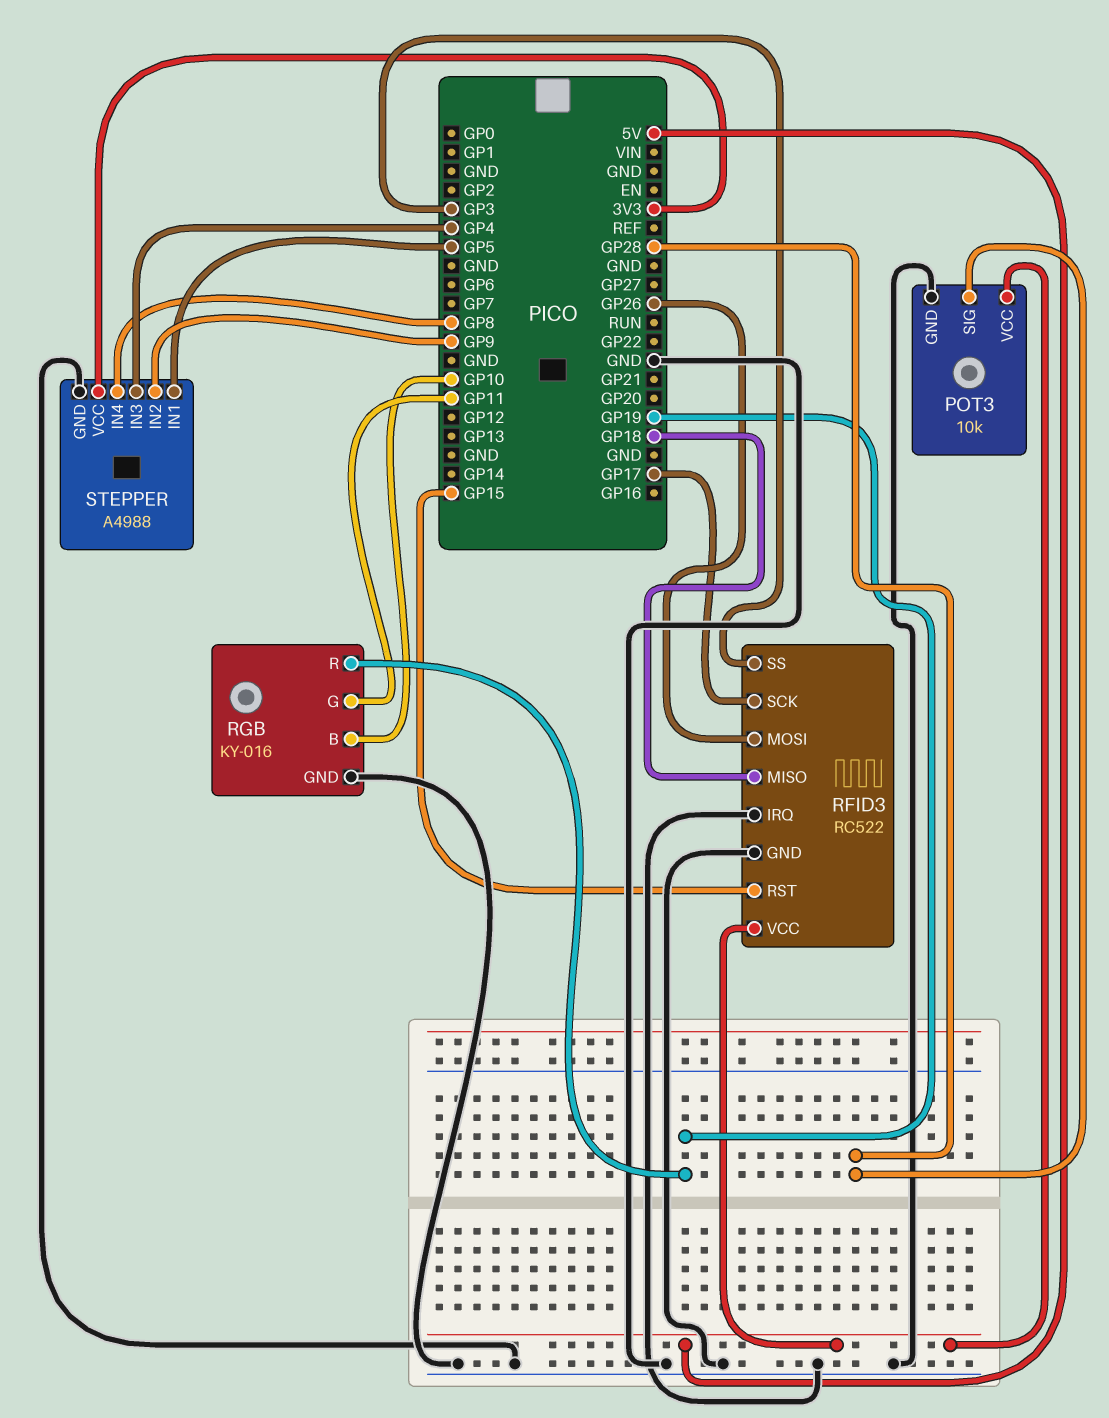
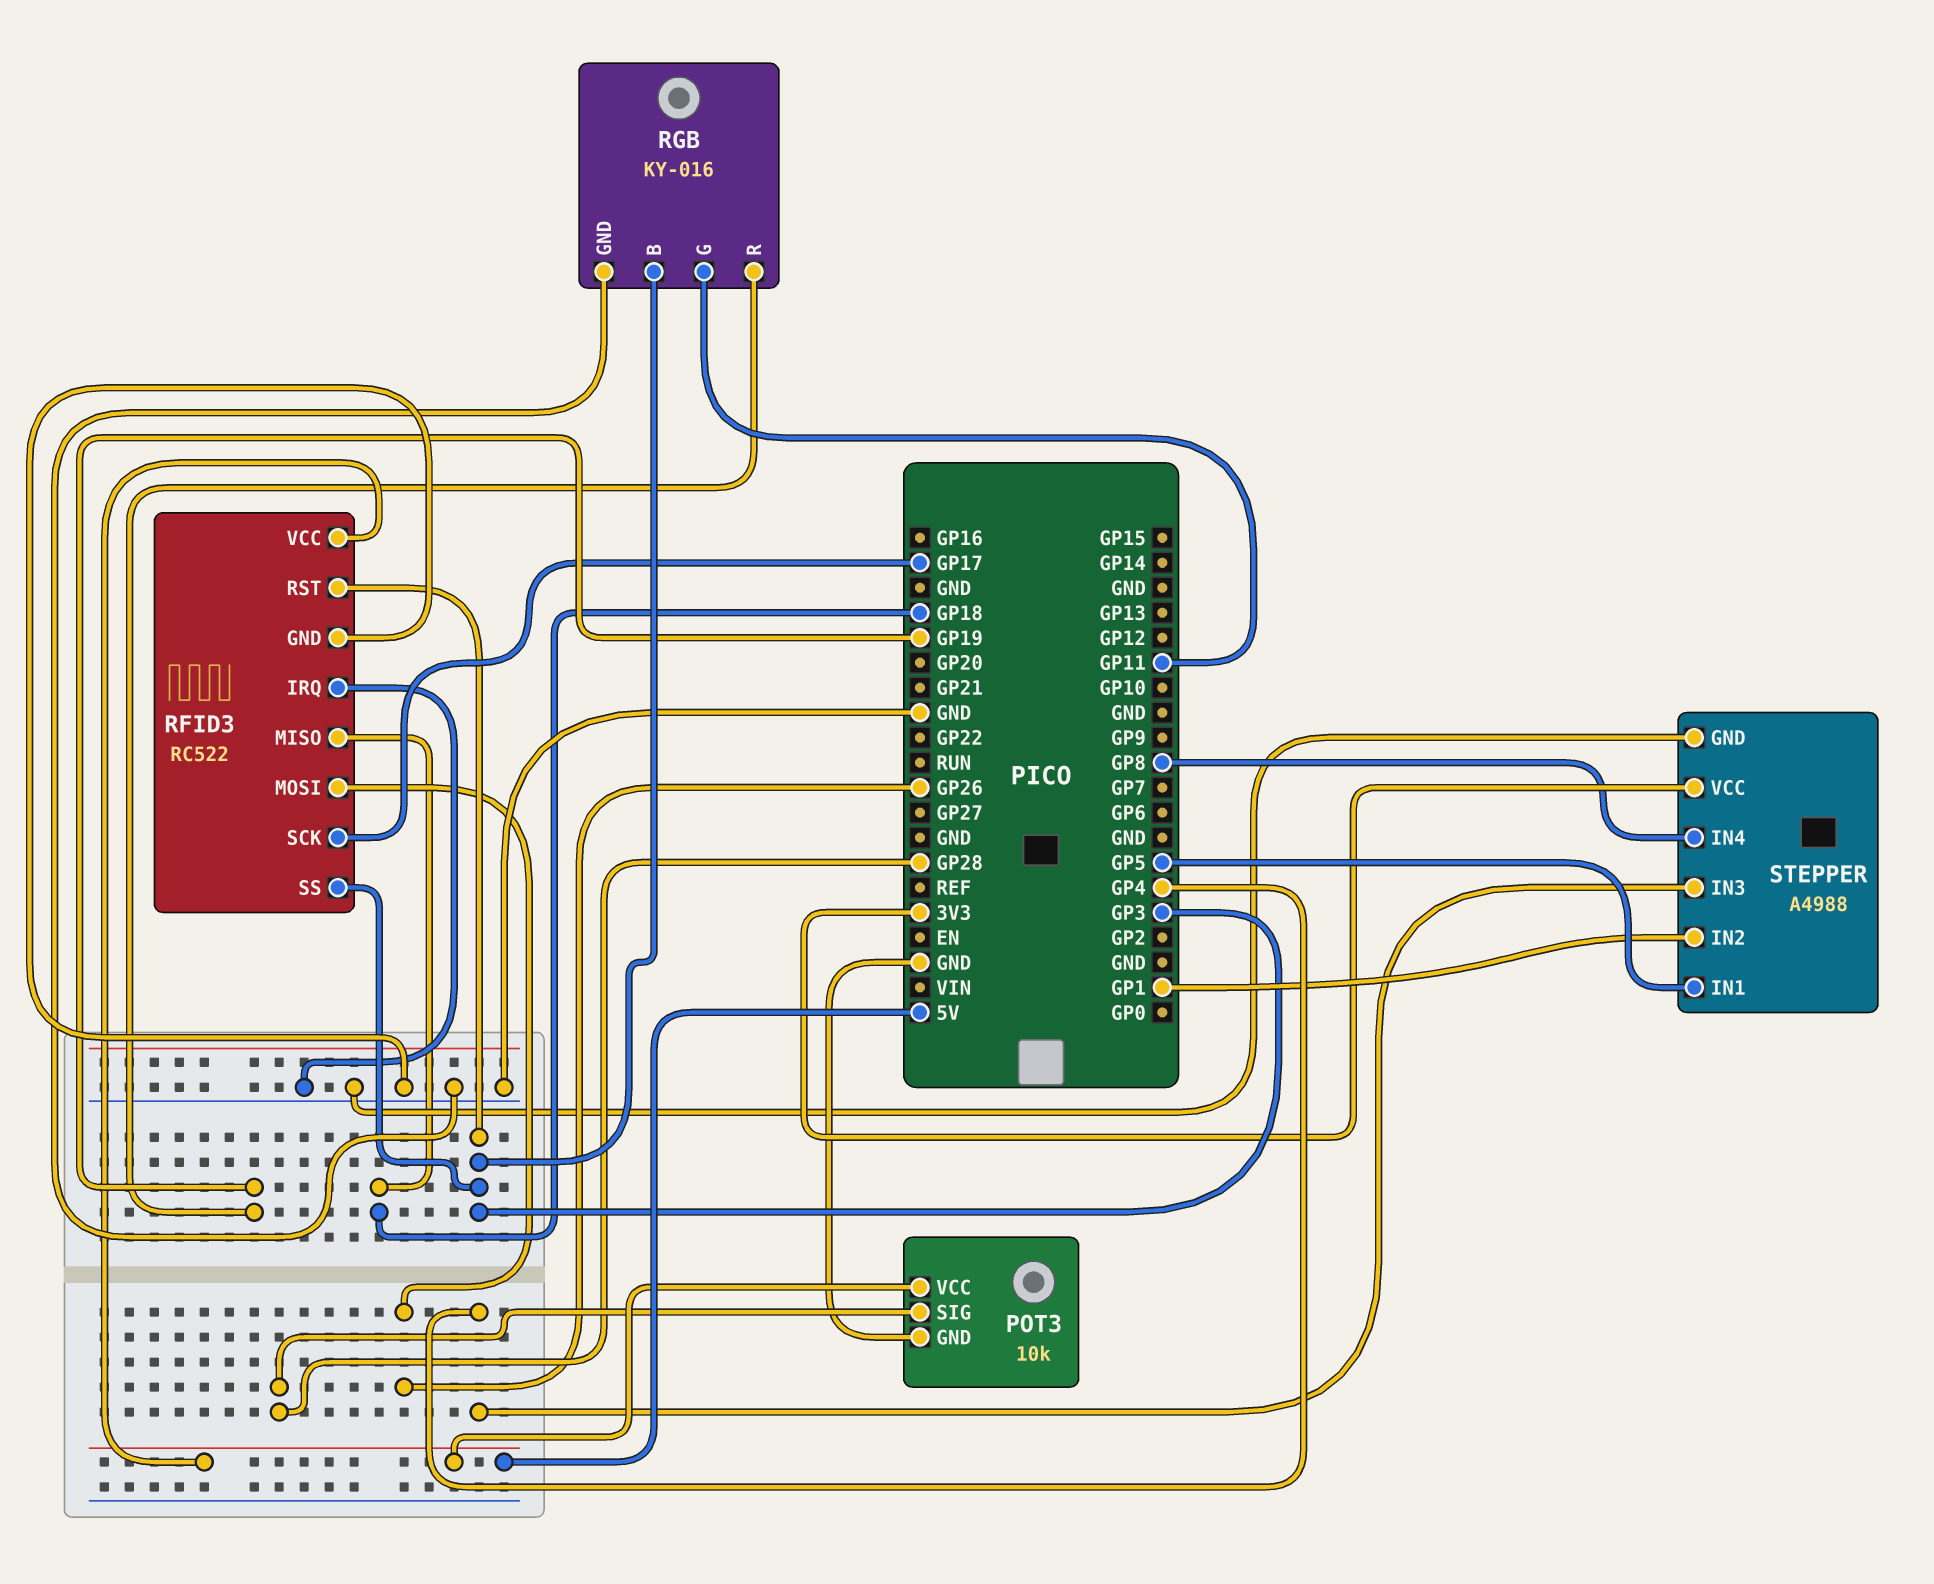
RFID3 pin RST: GP15 -> GP3
RGB pin B: GP10 -> GP3
STEPPER pin IN2: GP9 -> GP1

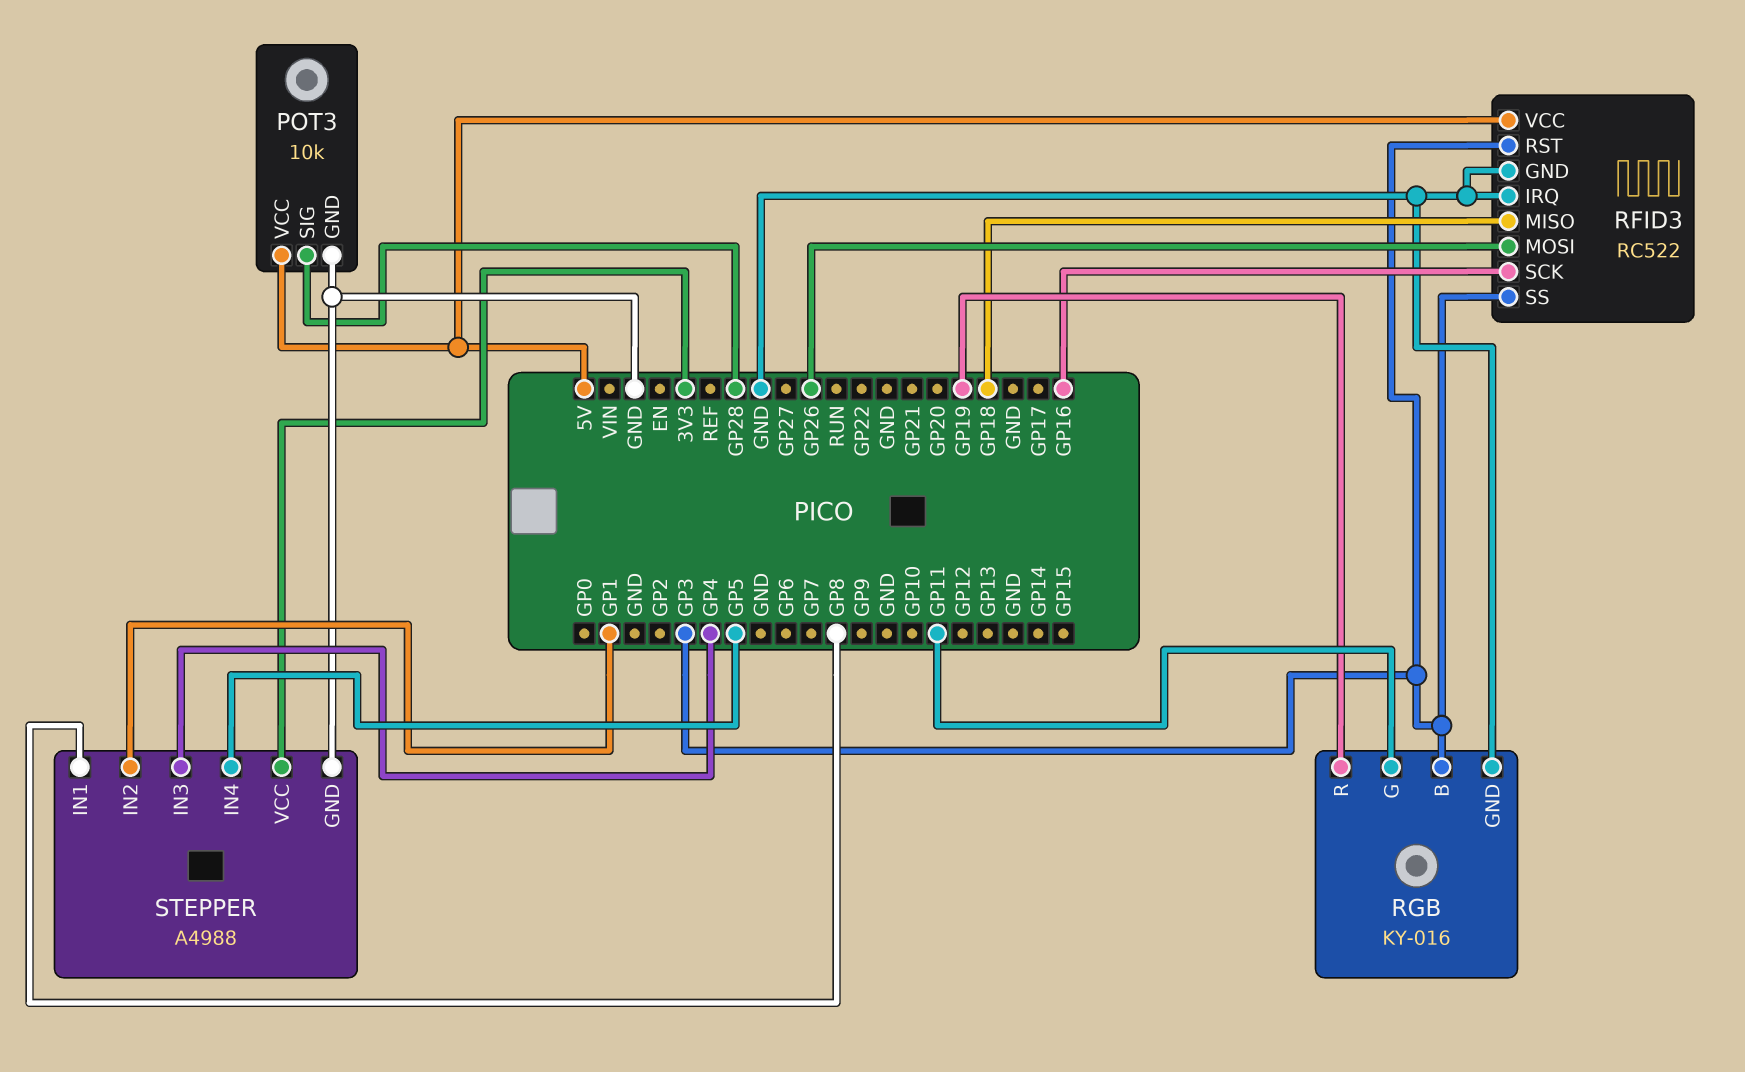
RFID3 pin SCK: GP17 -> GP16
STEPPER pin IN1: GP5 -> GP8
STEPPER pin IN4: GP8 -> GP5

